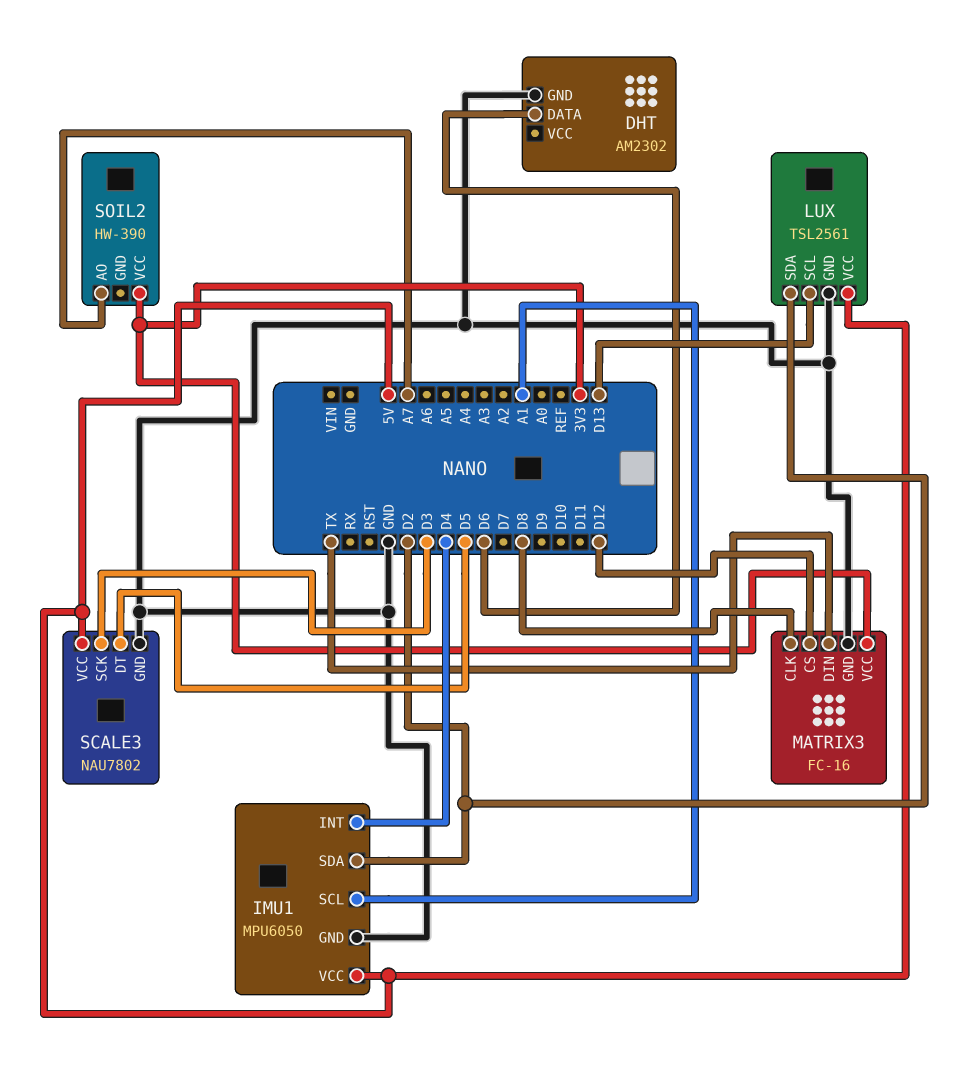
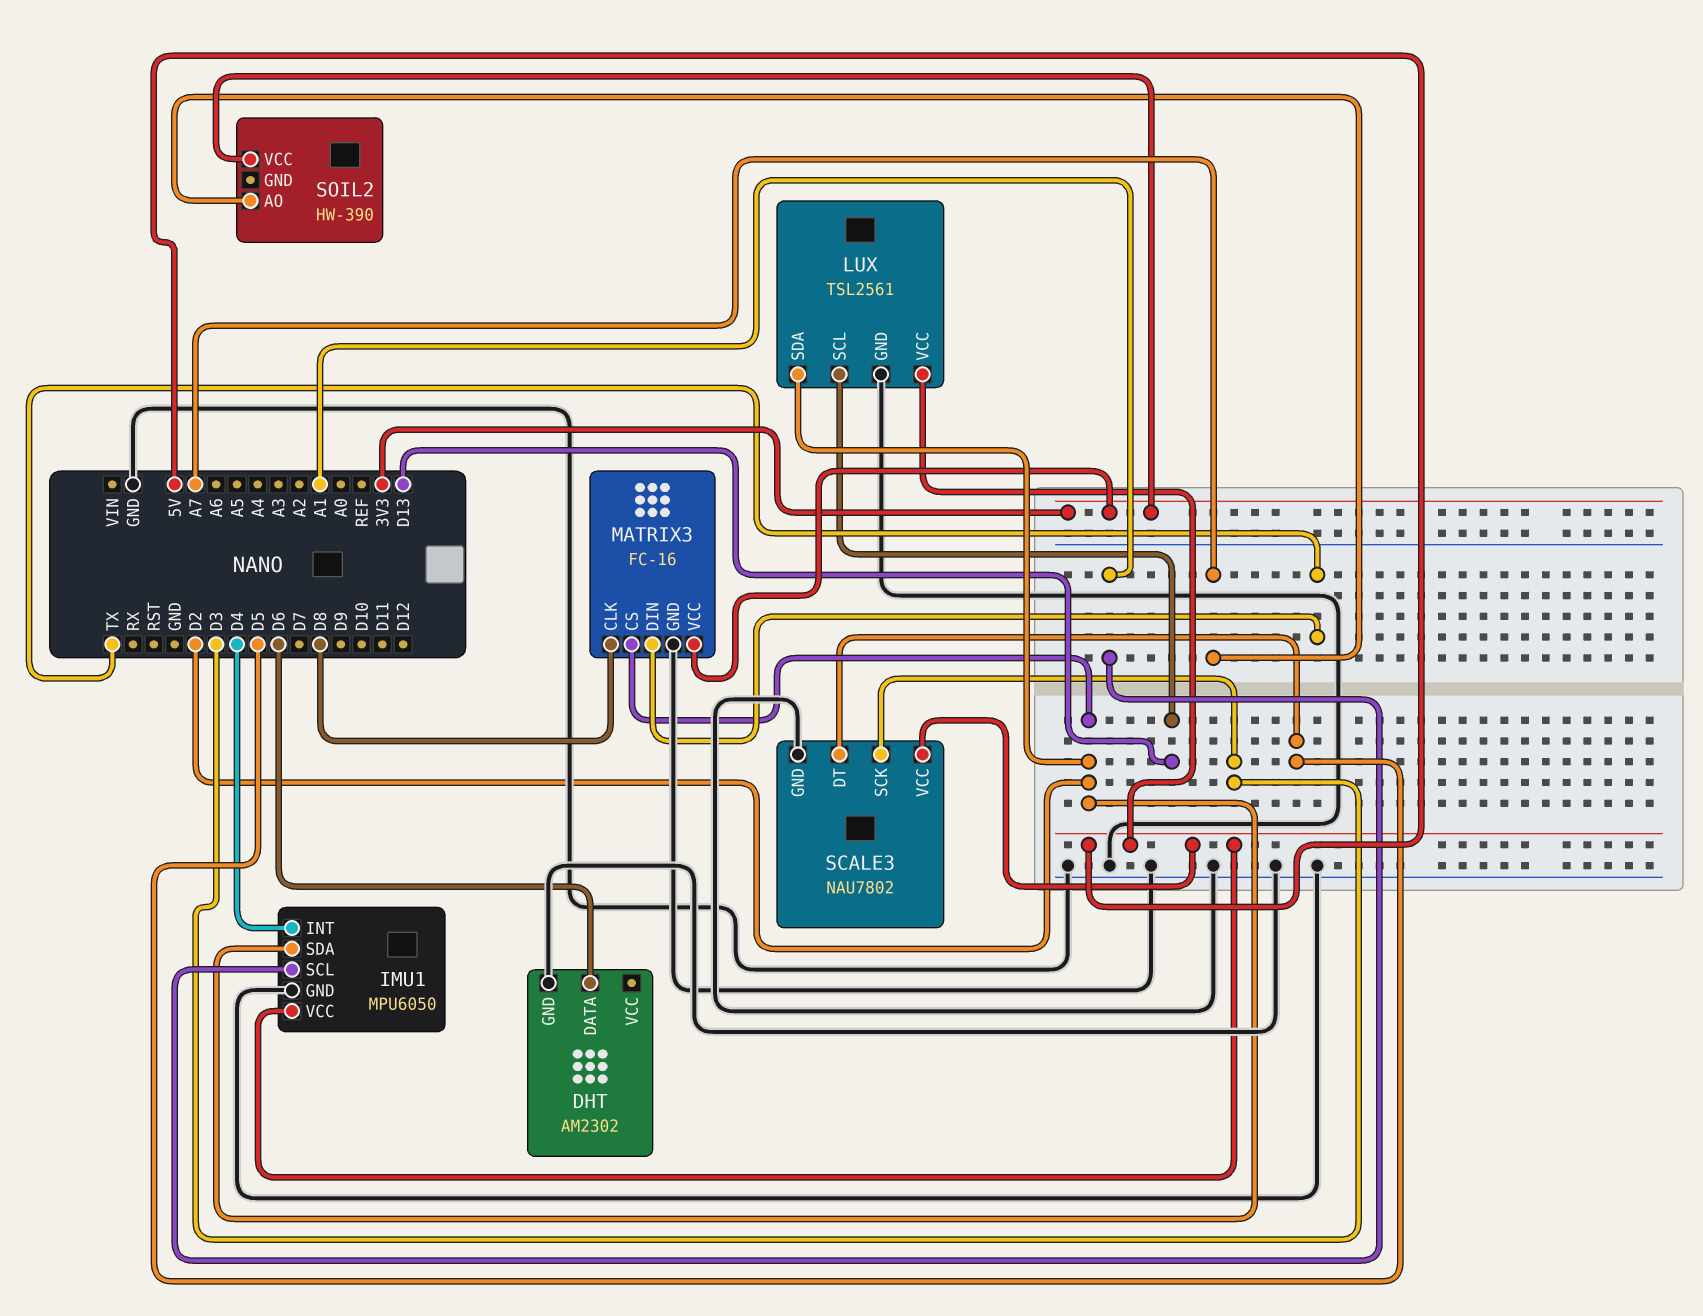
MATRIX3 pin CS: D12 -> D2

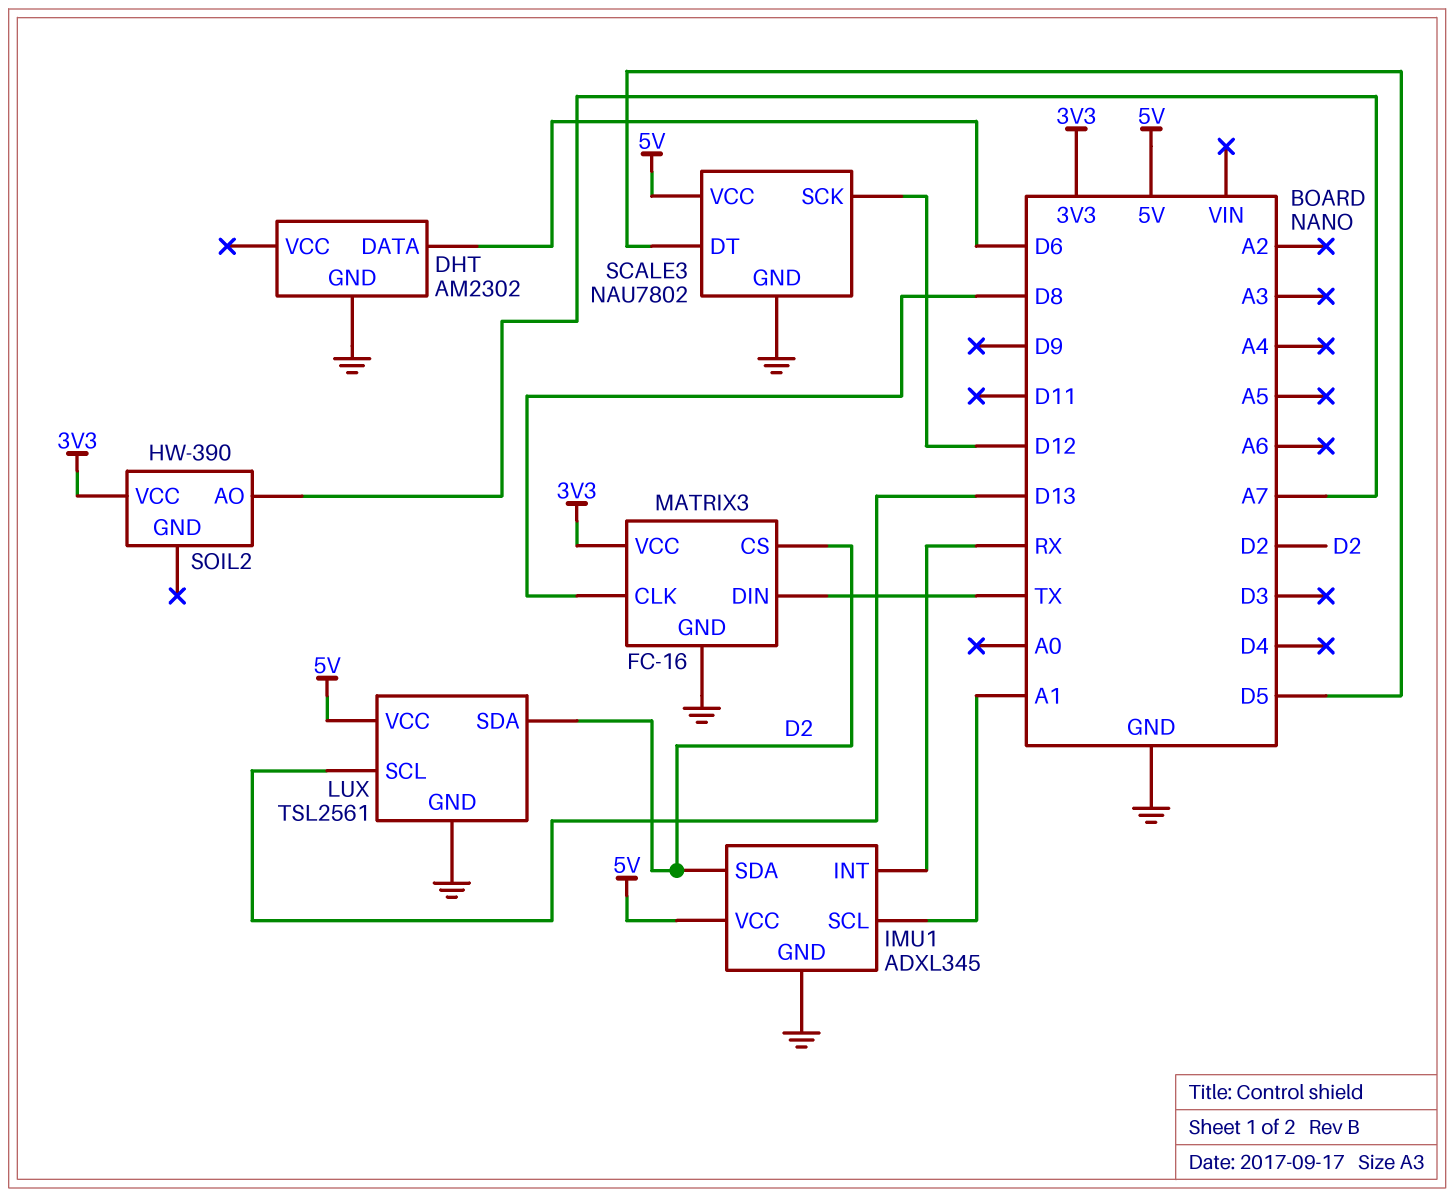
IMU1: MPU6050 -> ADXL345
IMU1 pin INT: D4 -> RX
SCALE3 pin SCK: D3 -> D12

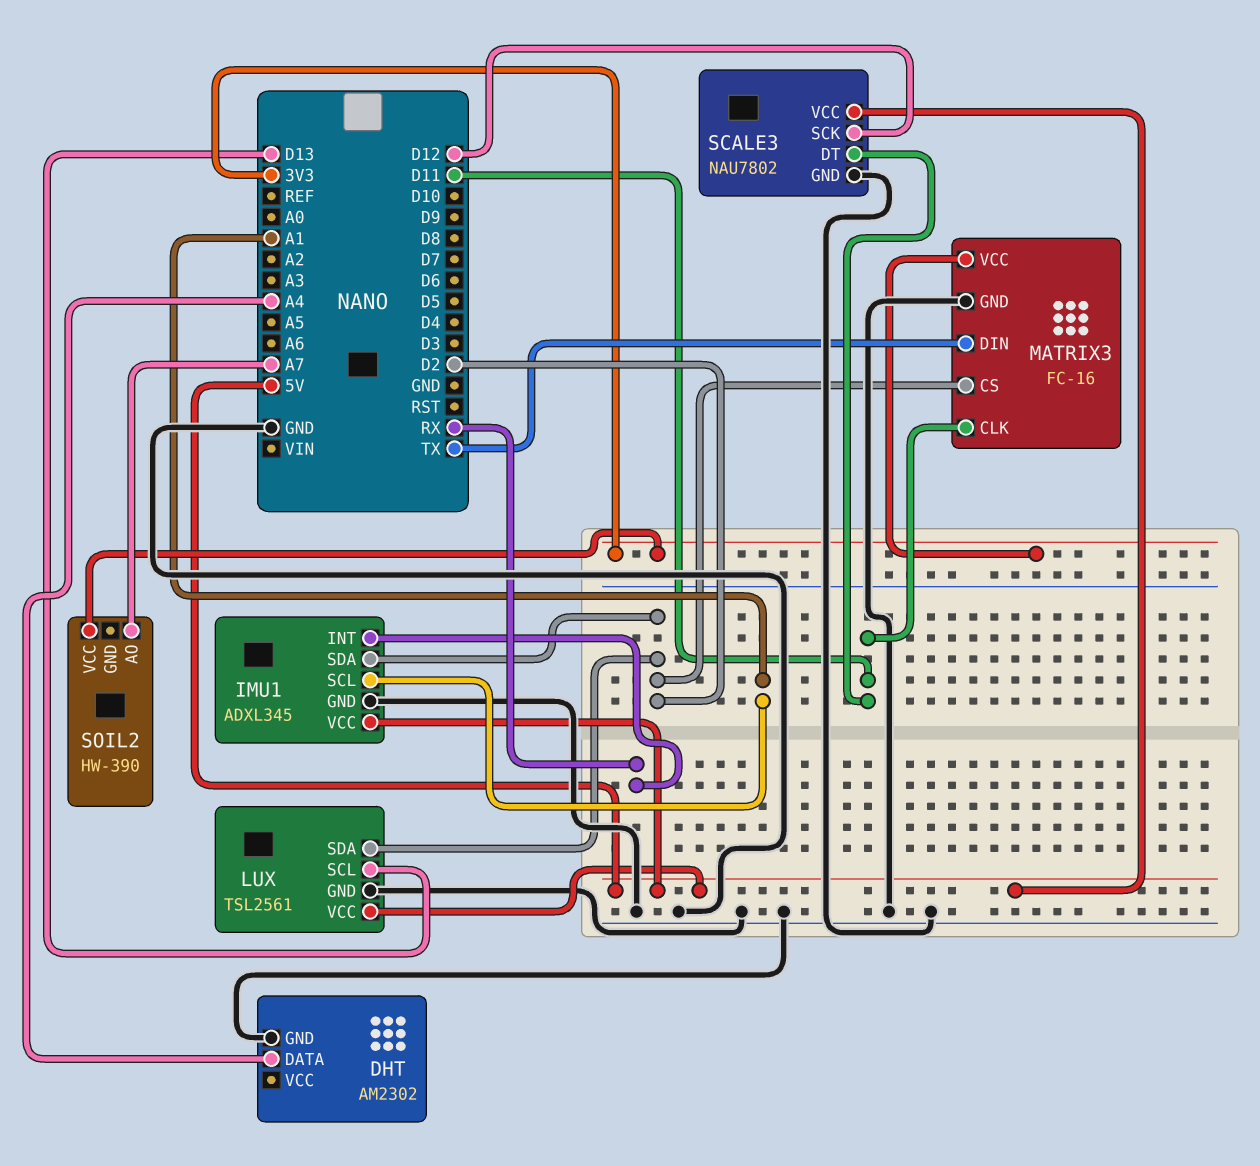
DHT pin DATA: D6 -> A4
MATRIX3 pin CLK: D8 -> D11
SCALE3 pin DT: D5 -> D11

